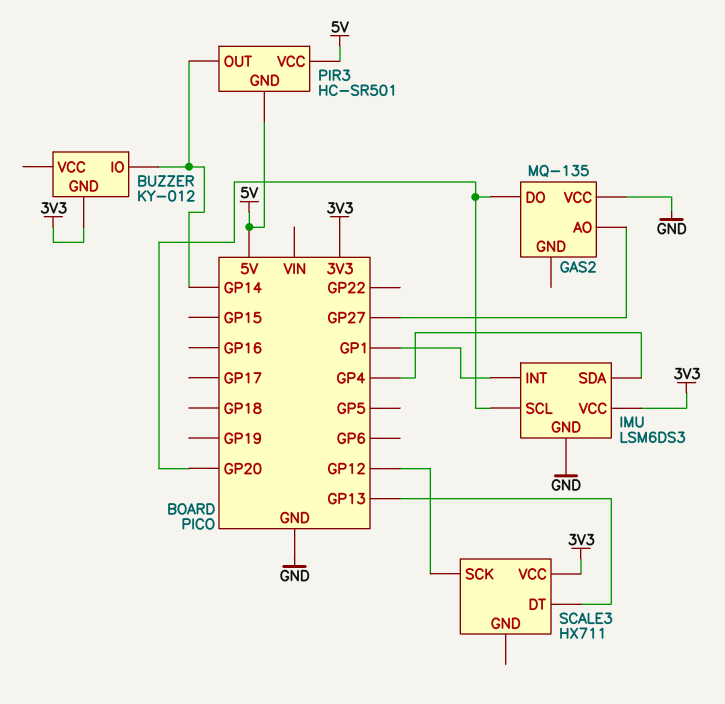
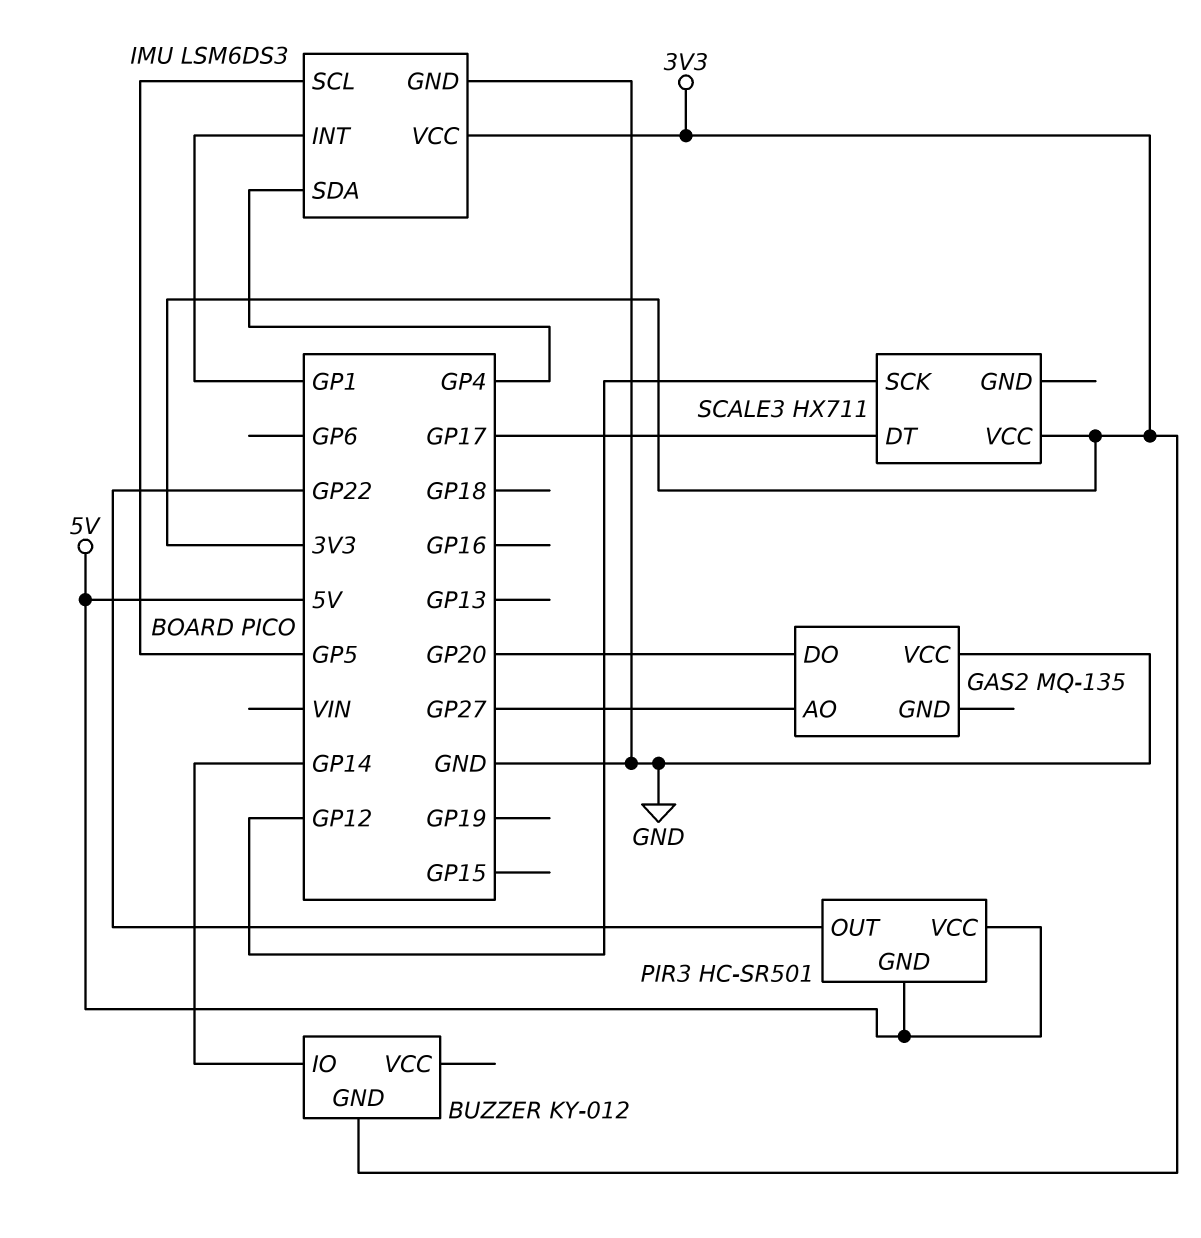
IMU pin SCL: GP20 -> GP5
PIR3 pin OUT: GP14 -> GP22
SCALE3 pin DT: GP13 -> GP17

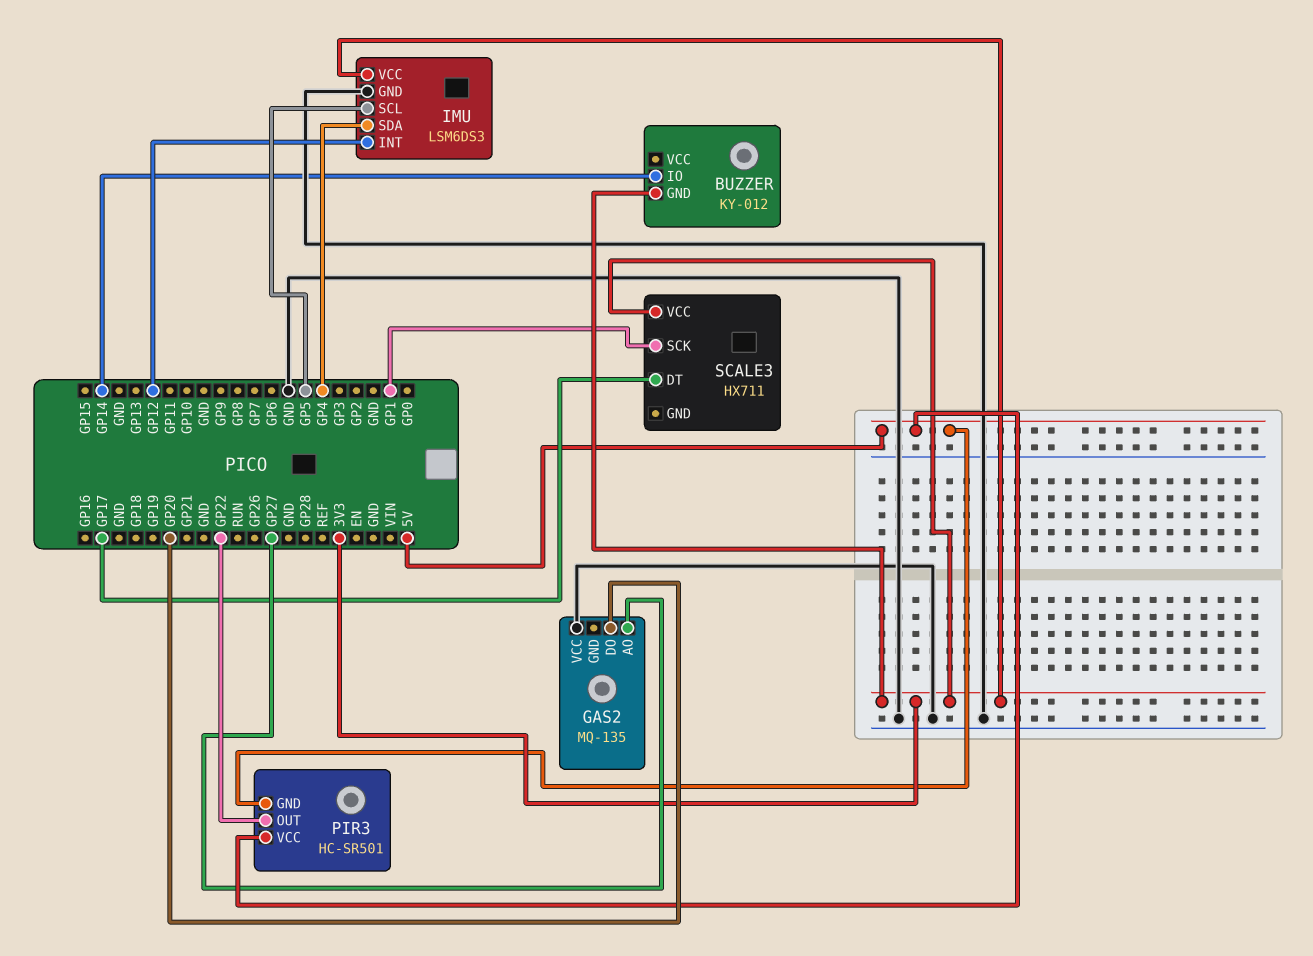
IMU pin INT: GP1 -> GP12
SCALE3 pin SCK: GP12 -> GP1

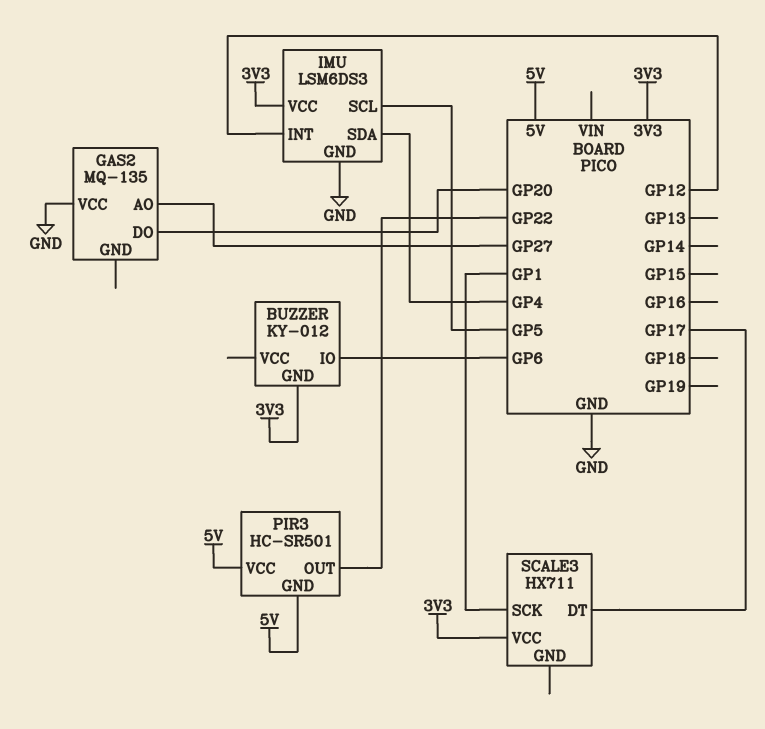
BUZZER pin IO: GP14 -> GP6

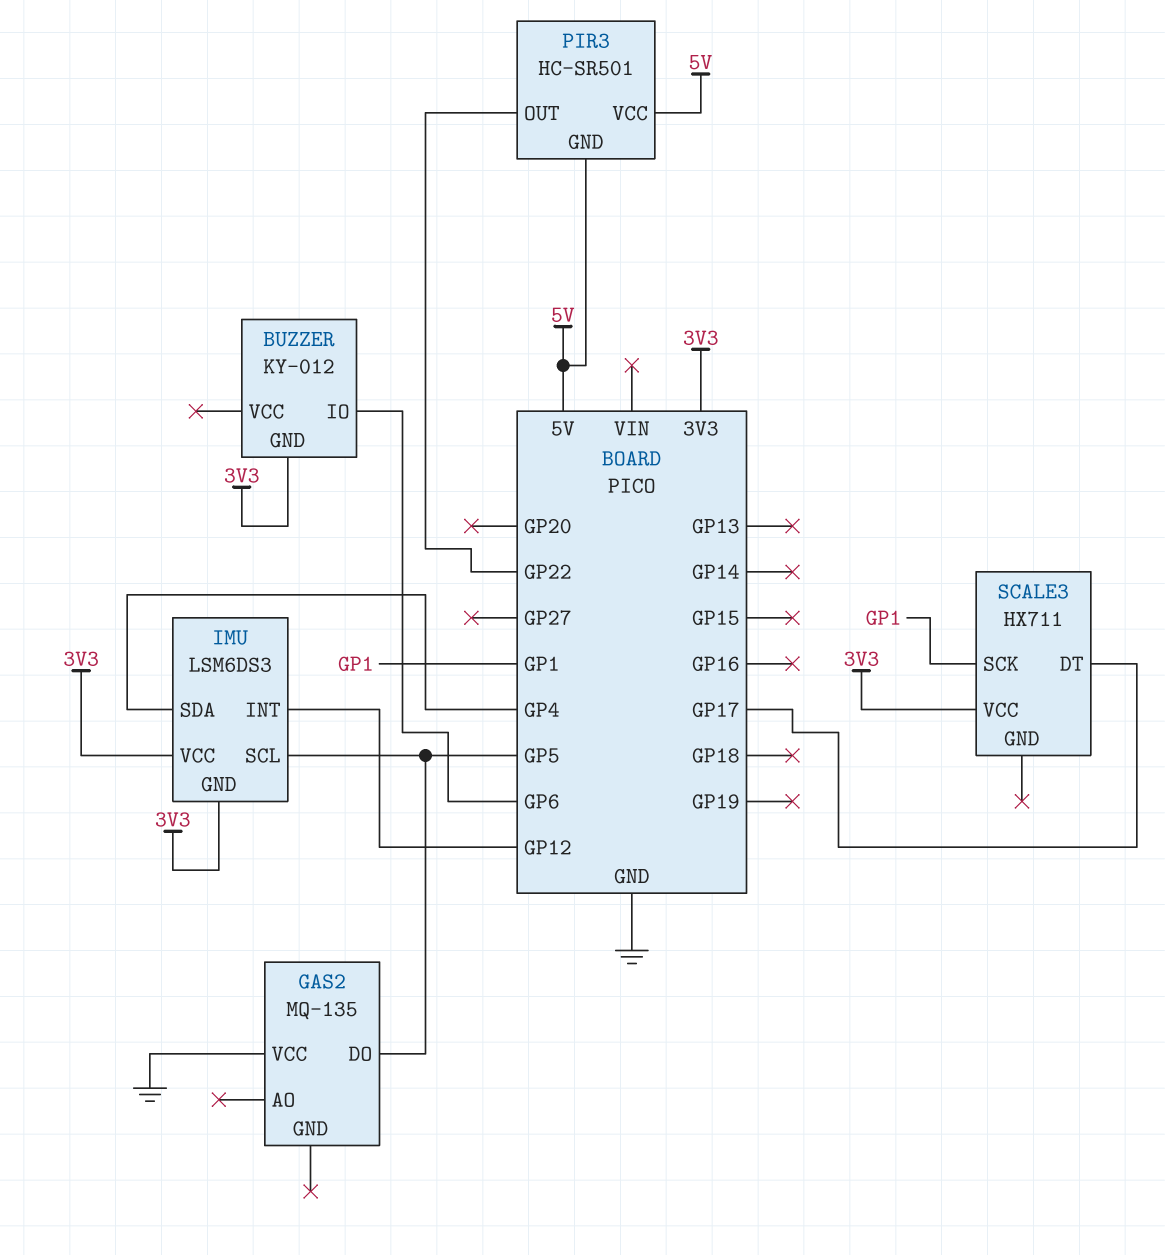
GAS2 pin AO: GP27 -> none
GAS2 pin DO: GP20 -> GP5
IMU pin GND: GND -> 3V3

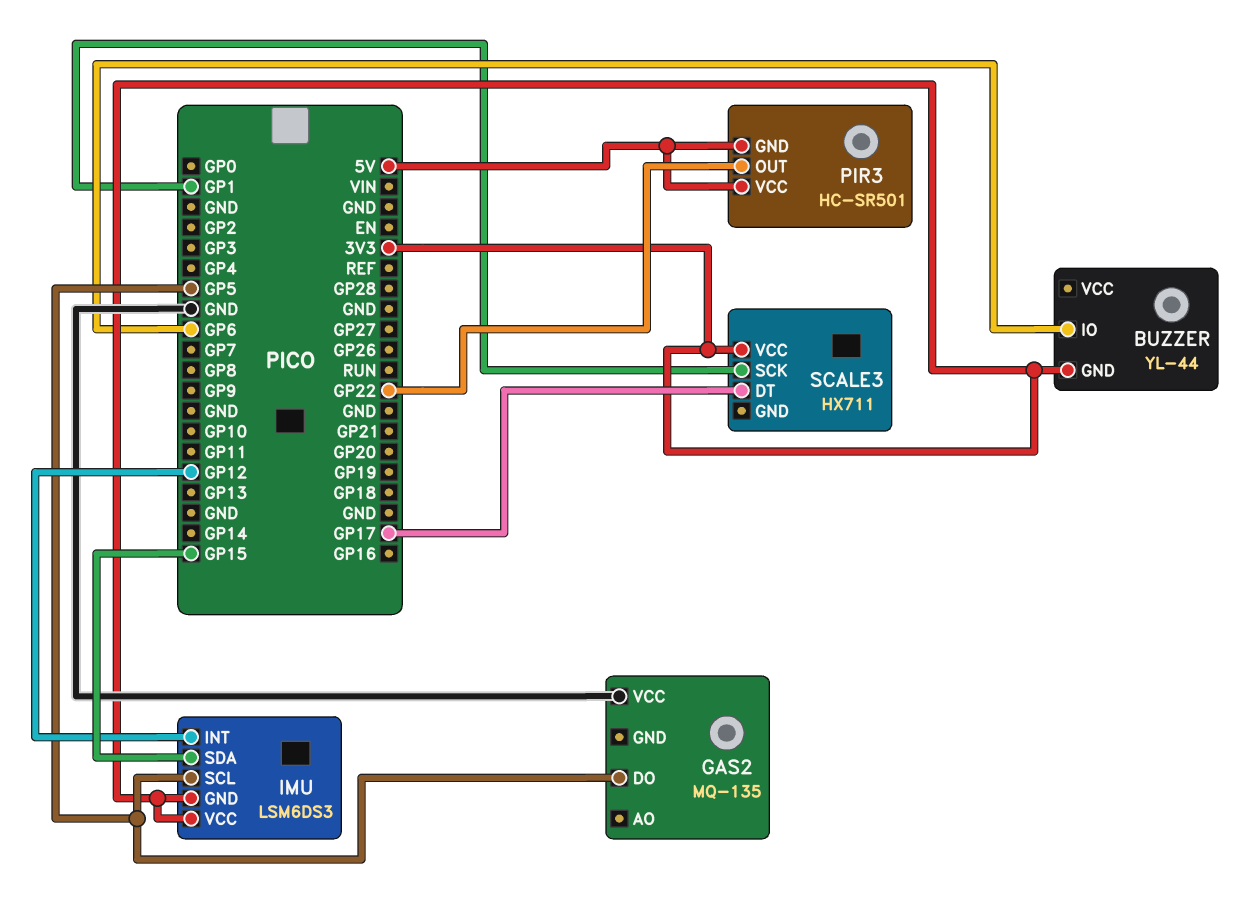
BUZZER: KY-012 -> YL-44
IMU pin SDA: GP4 -> GP15

